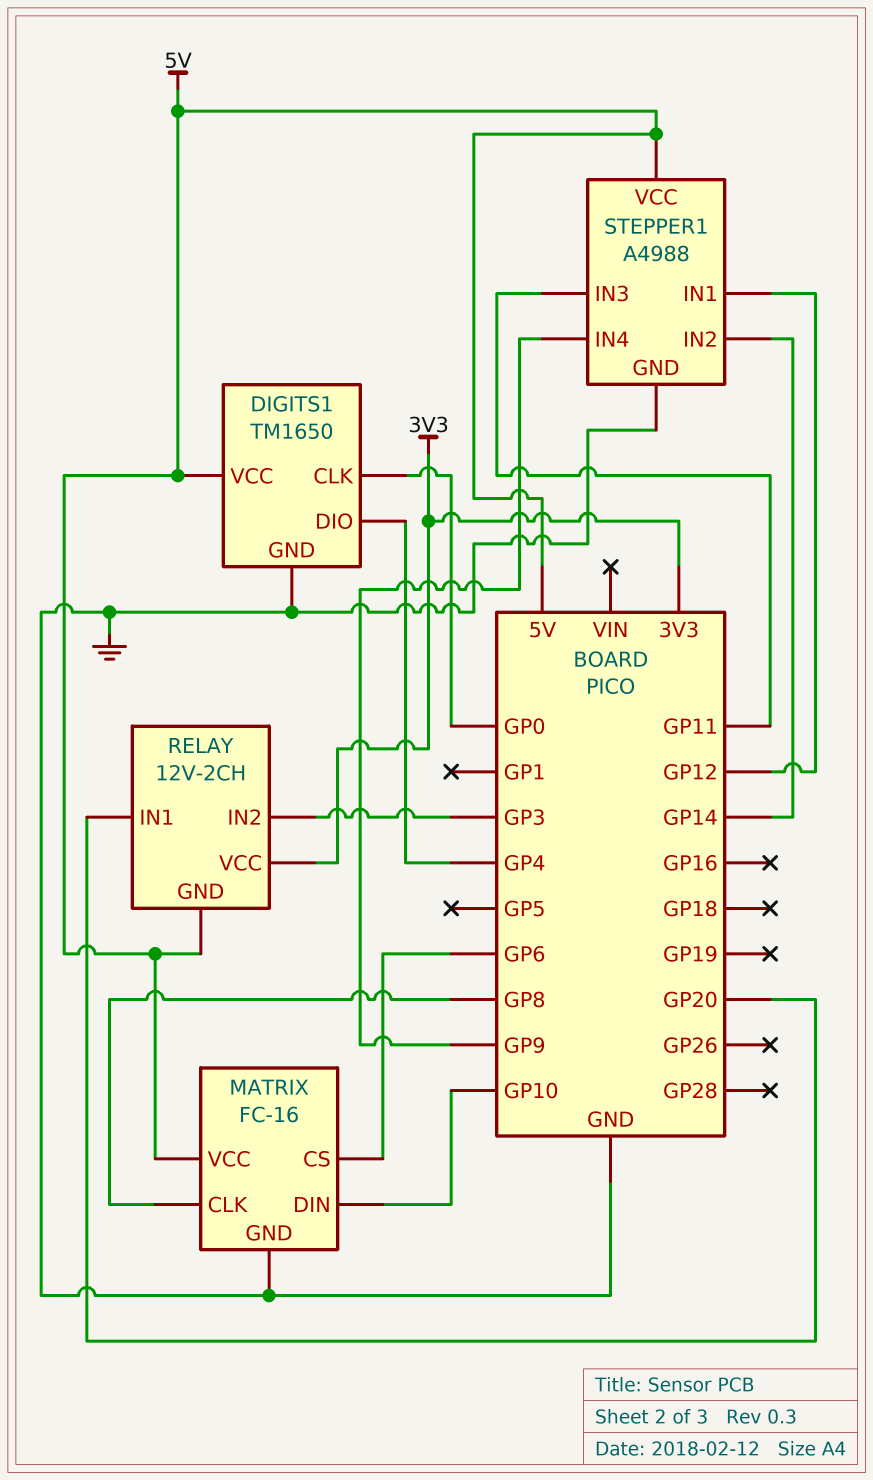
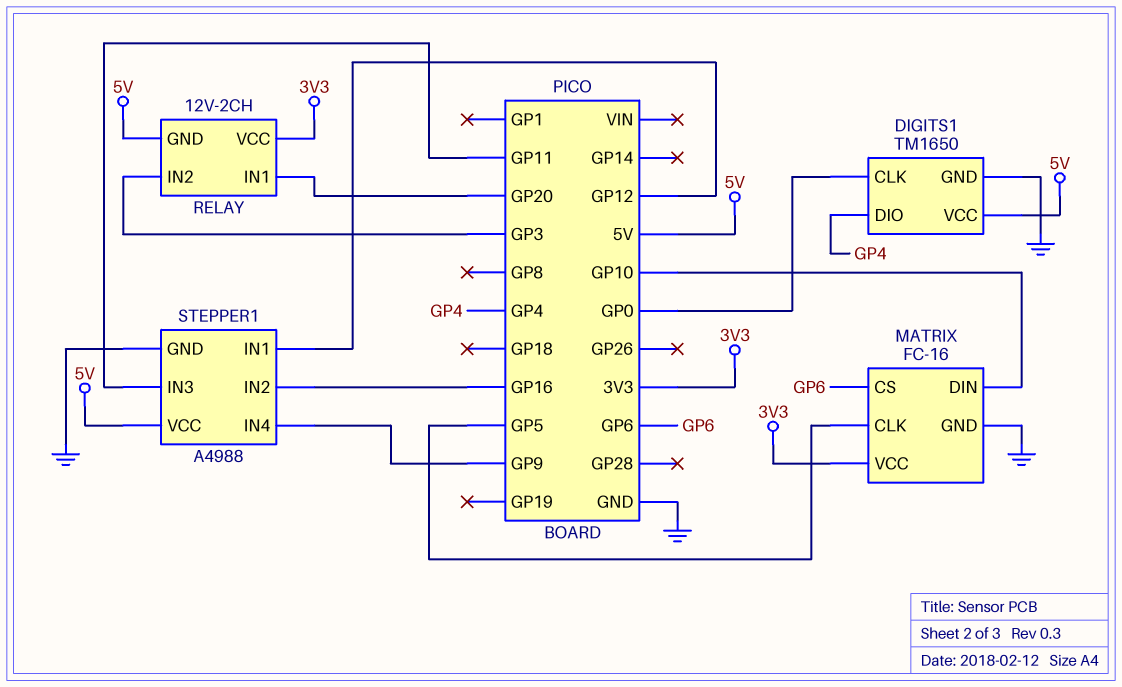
MATRIX pin CLK: GP8 -> GP5
MATRIX pin VCC: 5V -> 3V3
STEPPER1 pin IN2: GP14 -> GP16

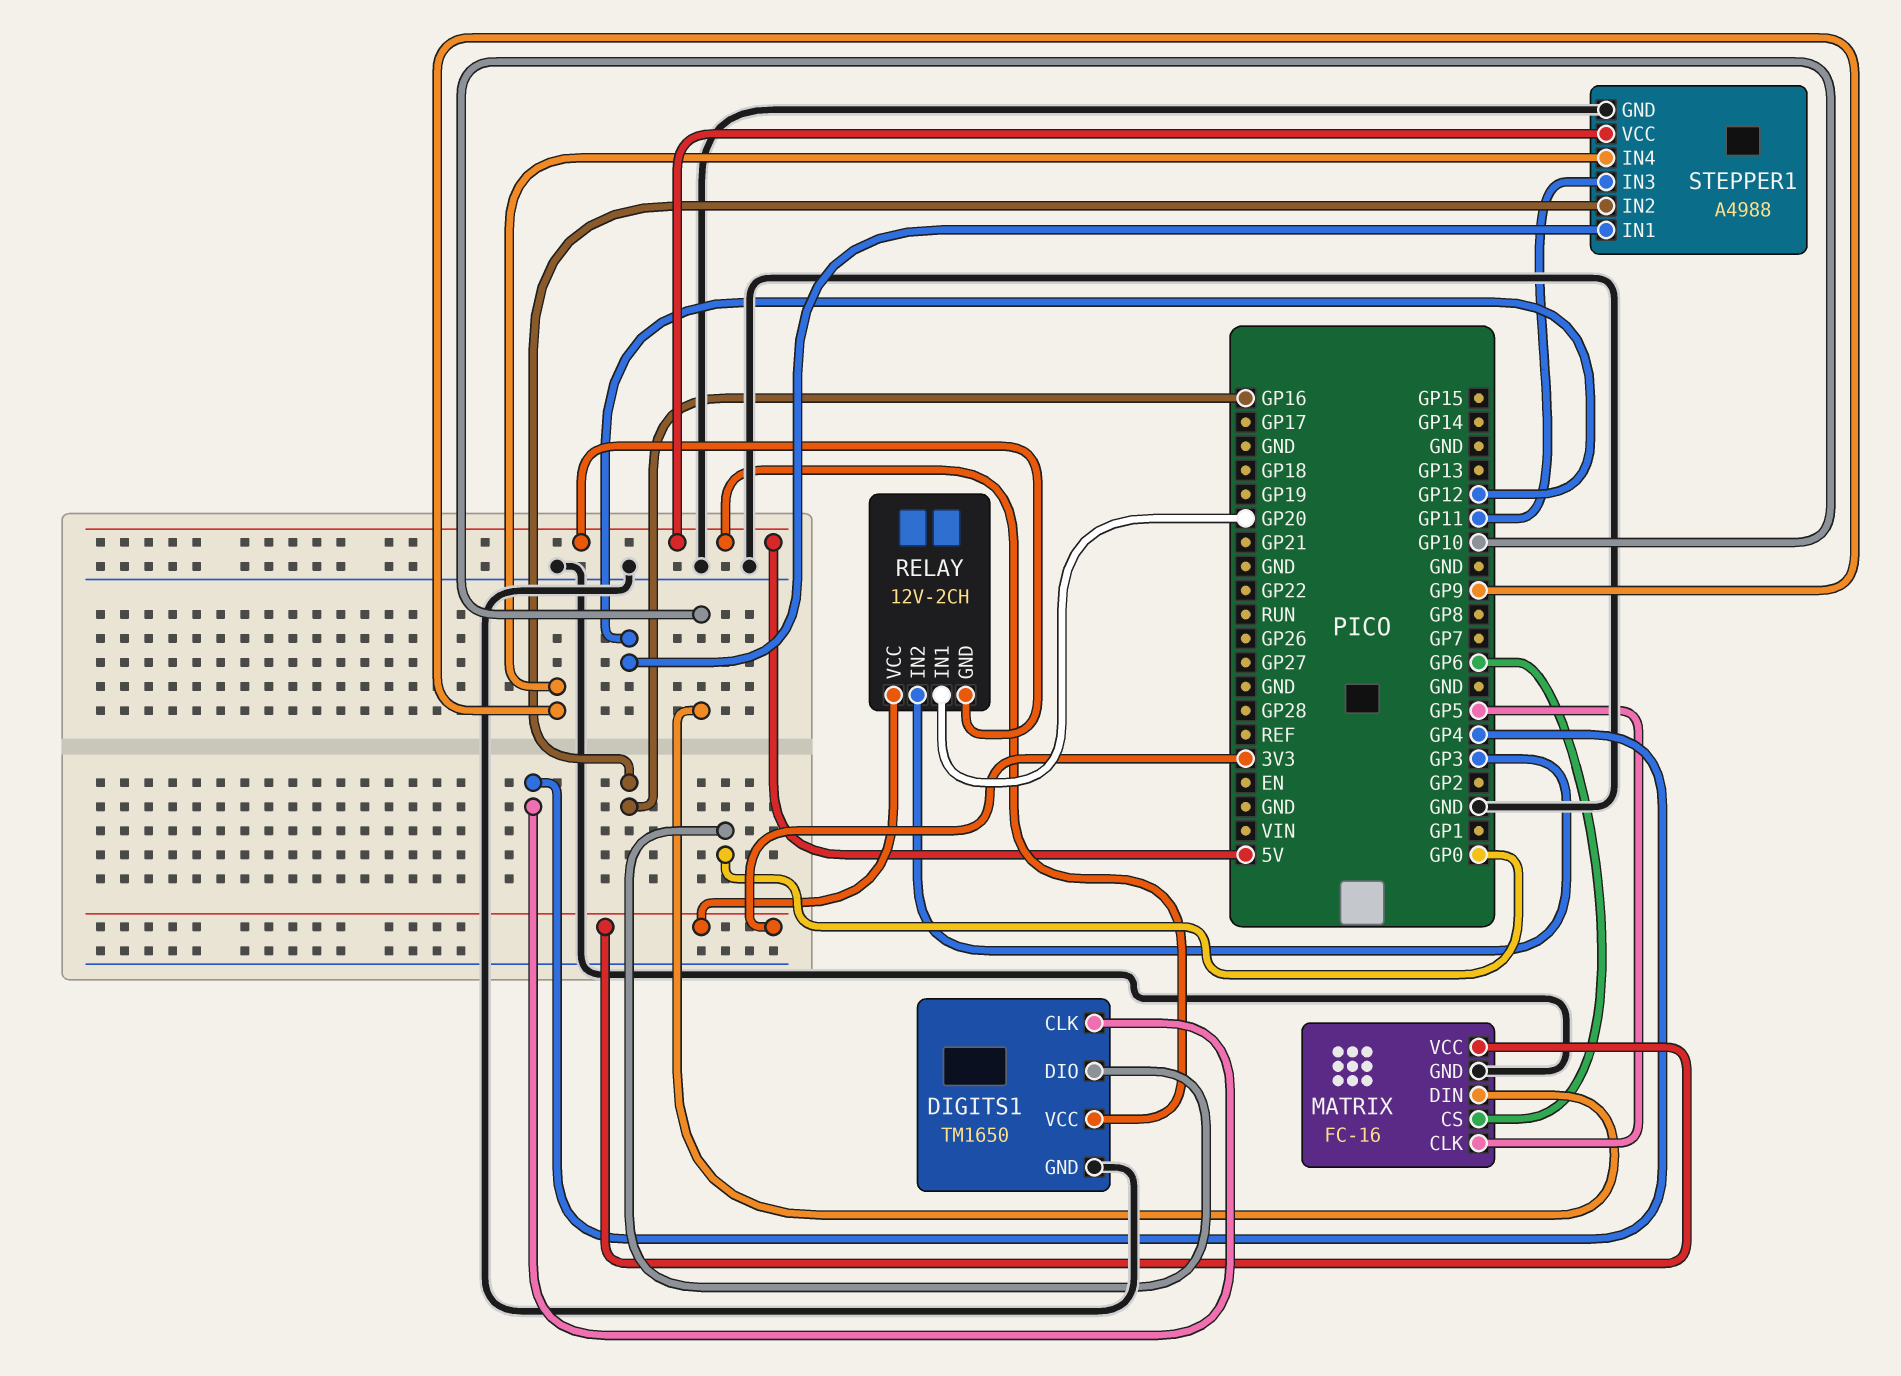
DIGITS1 pin CLK: GP0 -> GP4
DIGITS1 pin DIO: GP4 -> GP0

